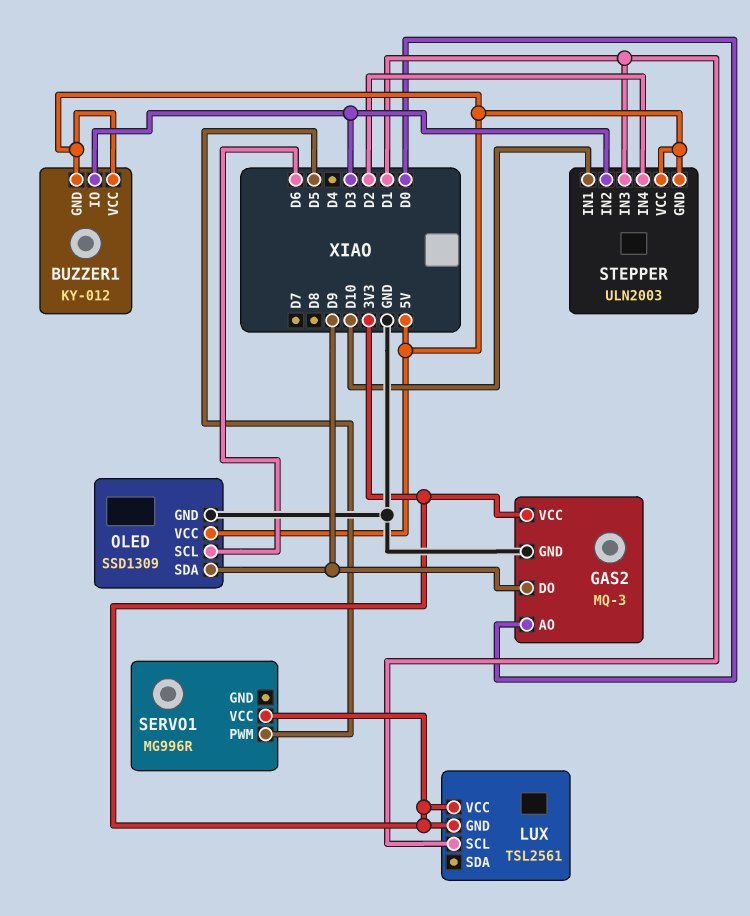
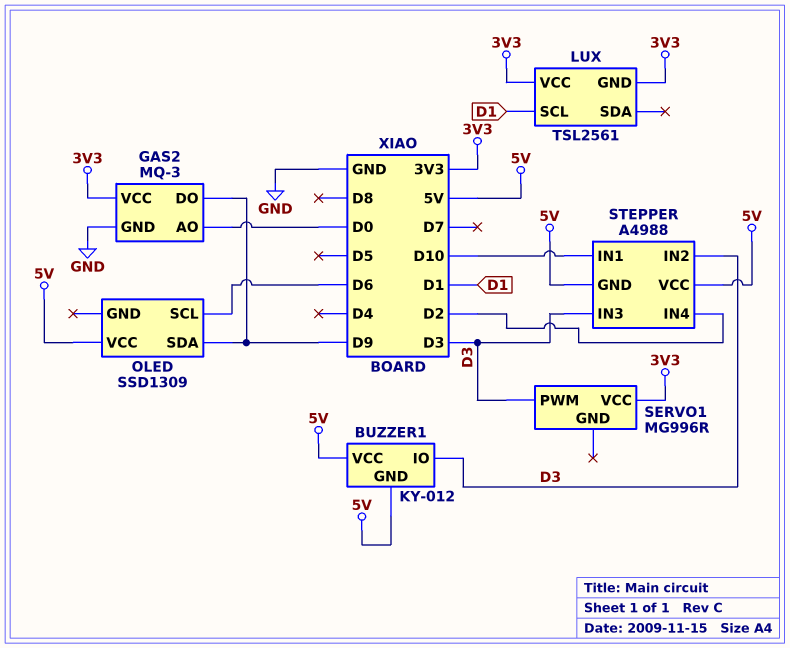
OLED pin GND: GND -> none
SERVO1 pin PWM: D5 -> D3
STEPPER: ULN2003 -> A4988
STEPPER pin IN3: D1 -> D3

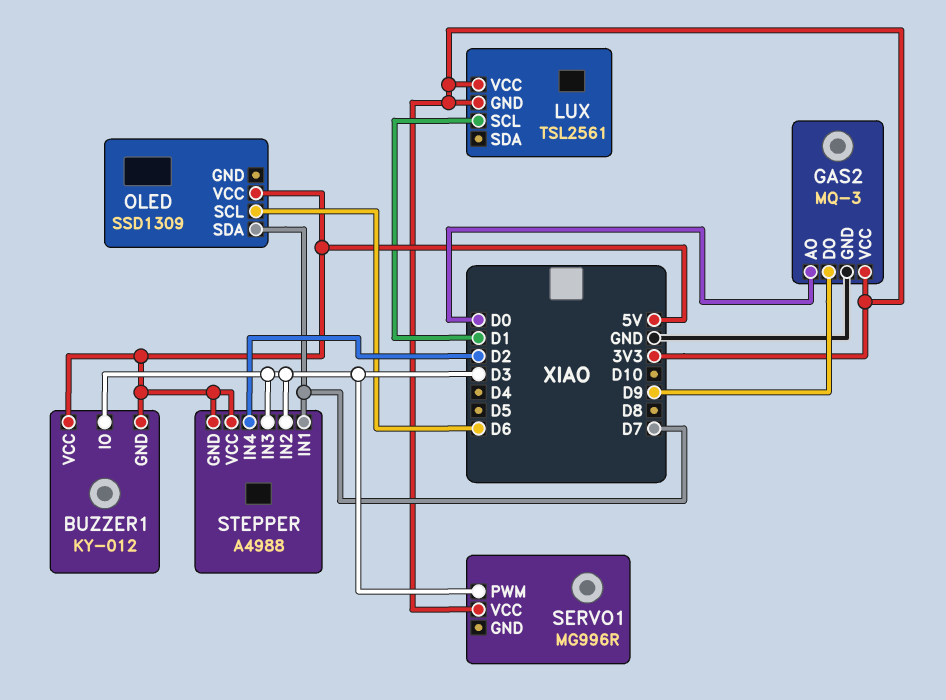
OLED pin SDA: D9 -> D7
STEPPER pin IN1: D10 -> D7

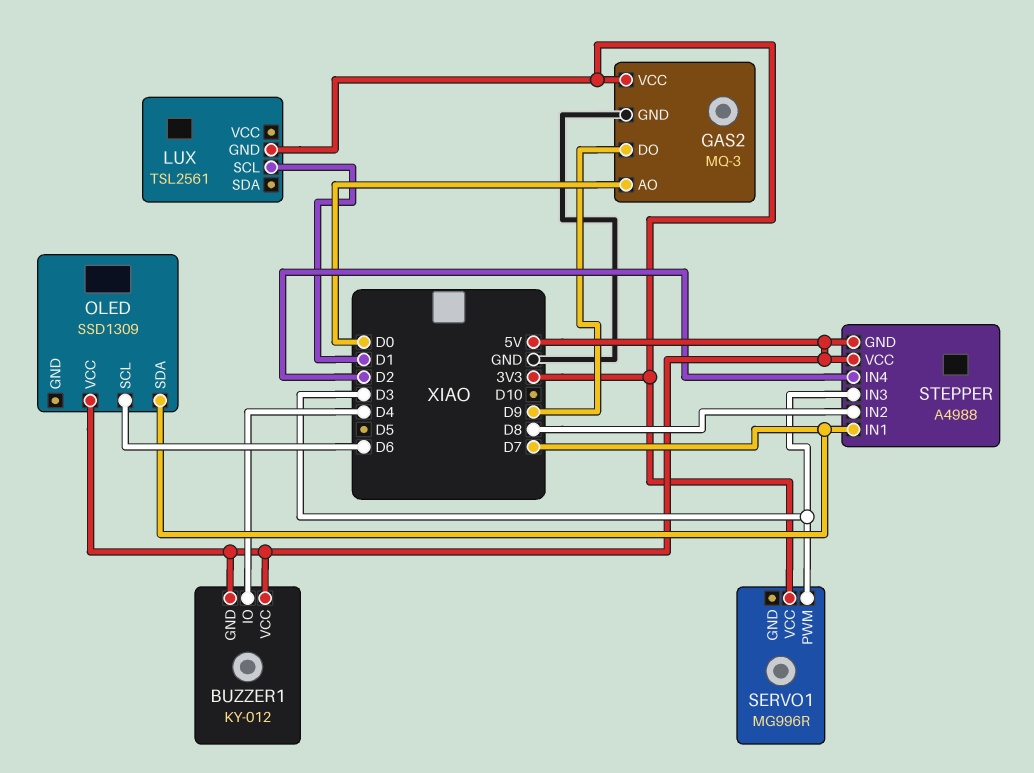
BUZZER1 pin IO: D3 -> D4
LUX pin VCC: 3V3 -> none
STEPPER pin IN2: D3 -> D8

